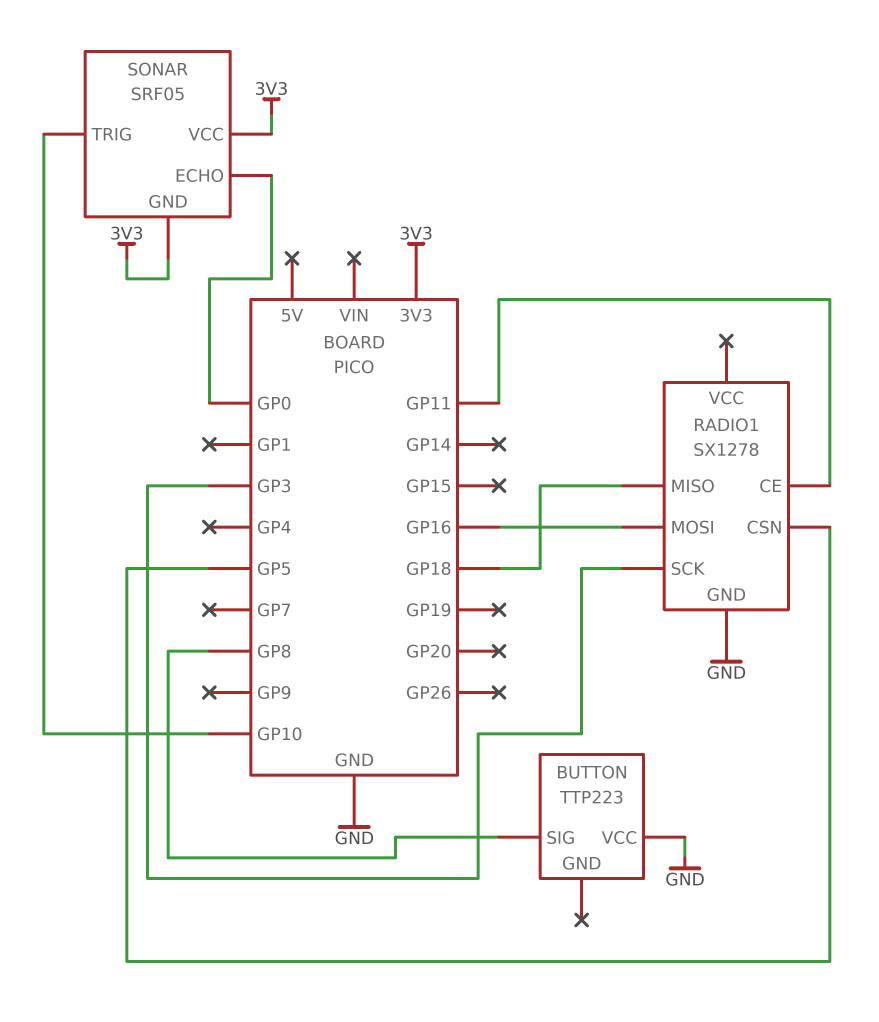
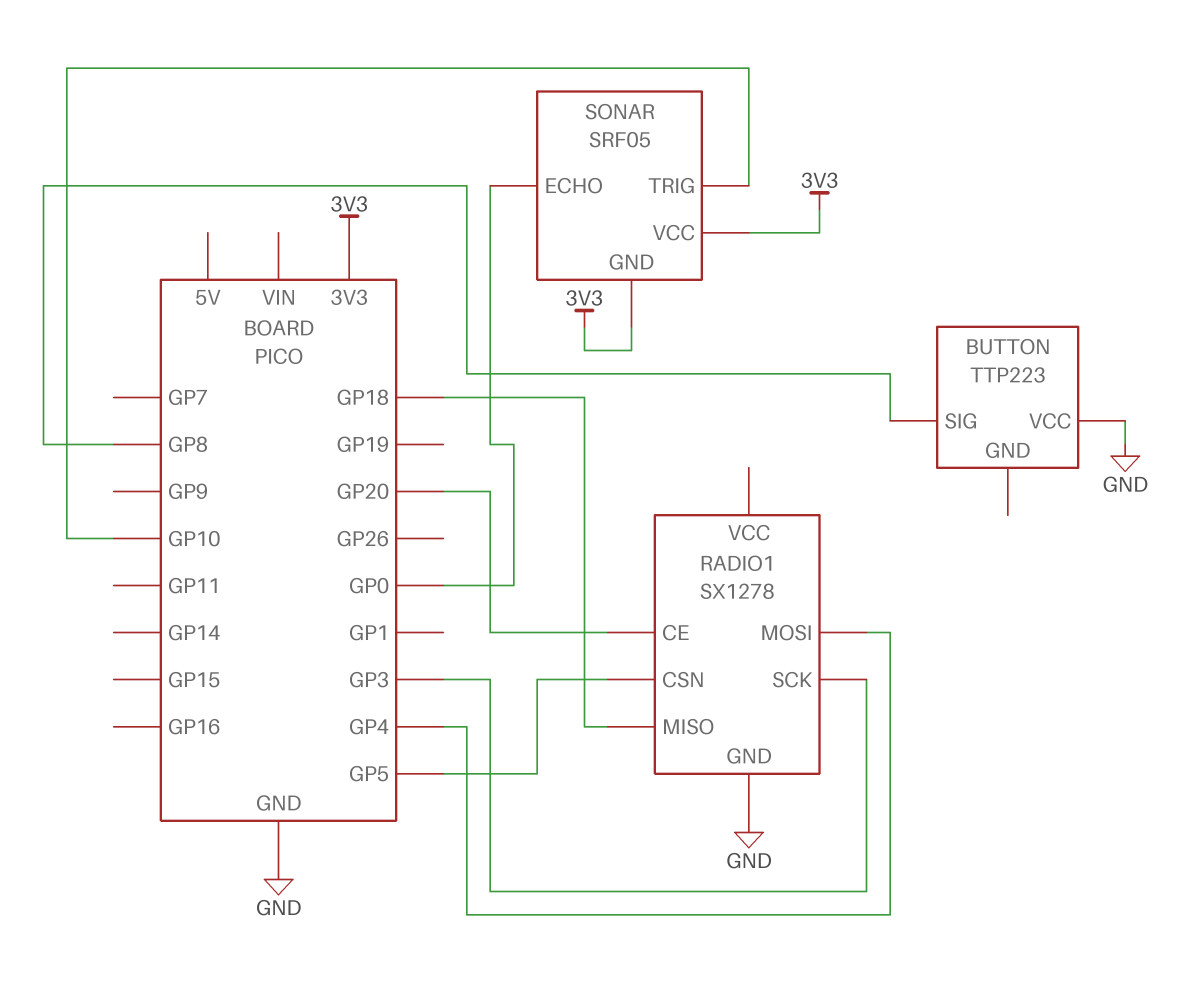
RADIO1 pin CE: GP11 -> GP20
RADIO1 pin MOSI: GP16 -> GP4

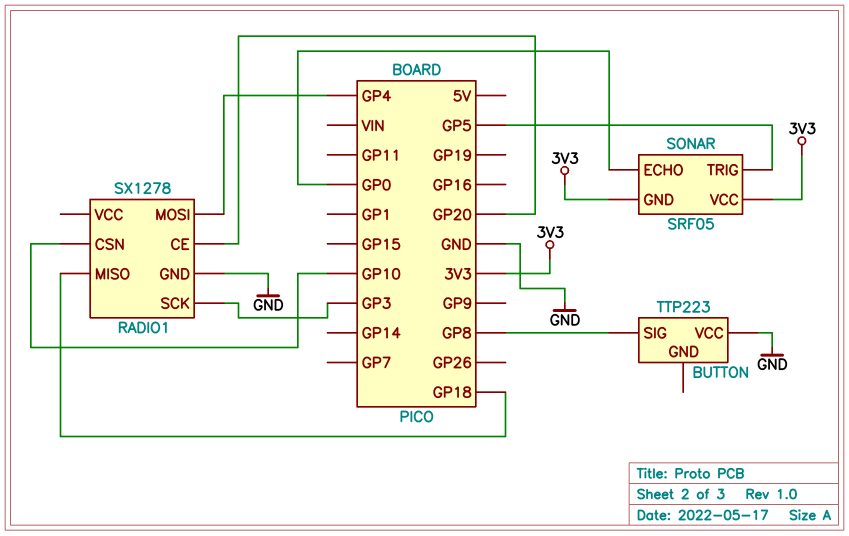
RADIO1 pin CSN: GP5 -> GP10
SONAR pin TRIG: GP10 -> GP5

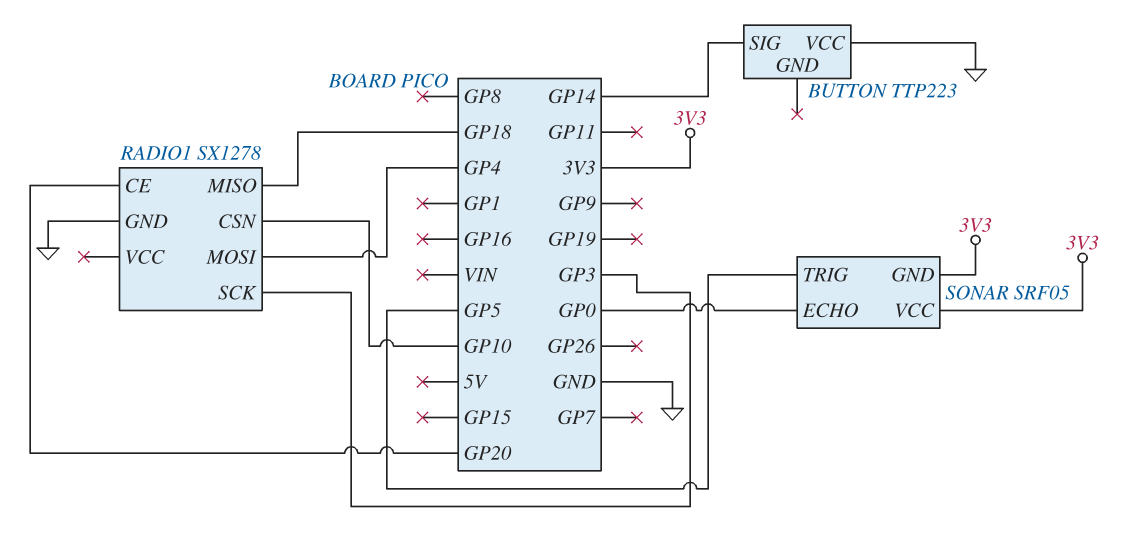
BUTTON pin SIG: GP8 -> GP14

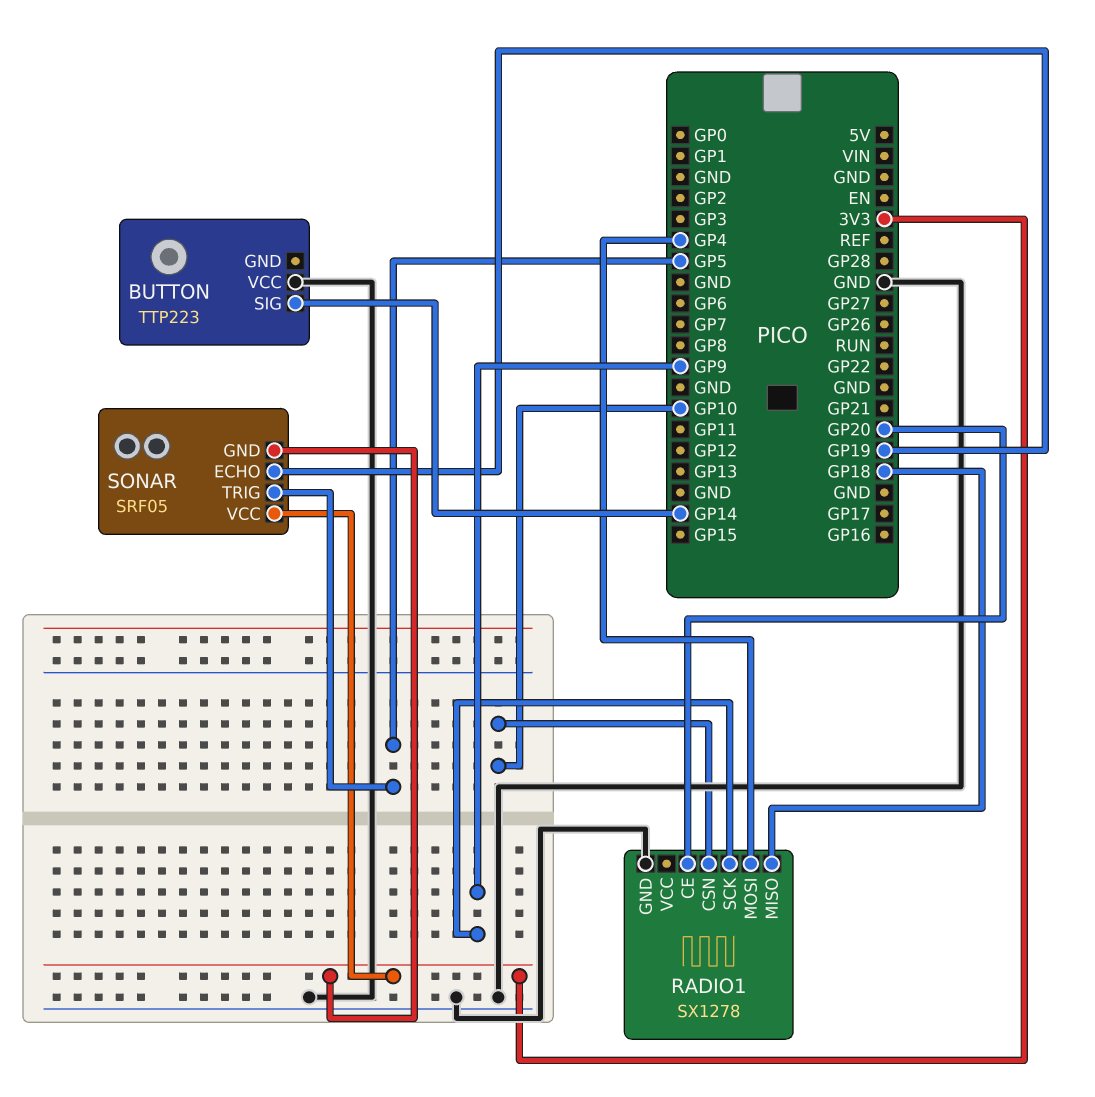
RADIO1 pin SCK: GP3 -> GP9
SONAR pin ECHO: GP0 -> GP19

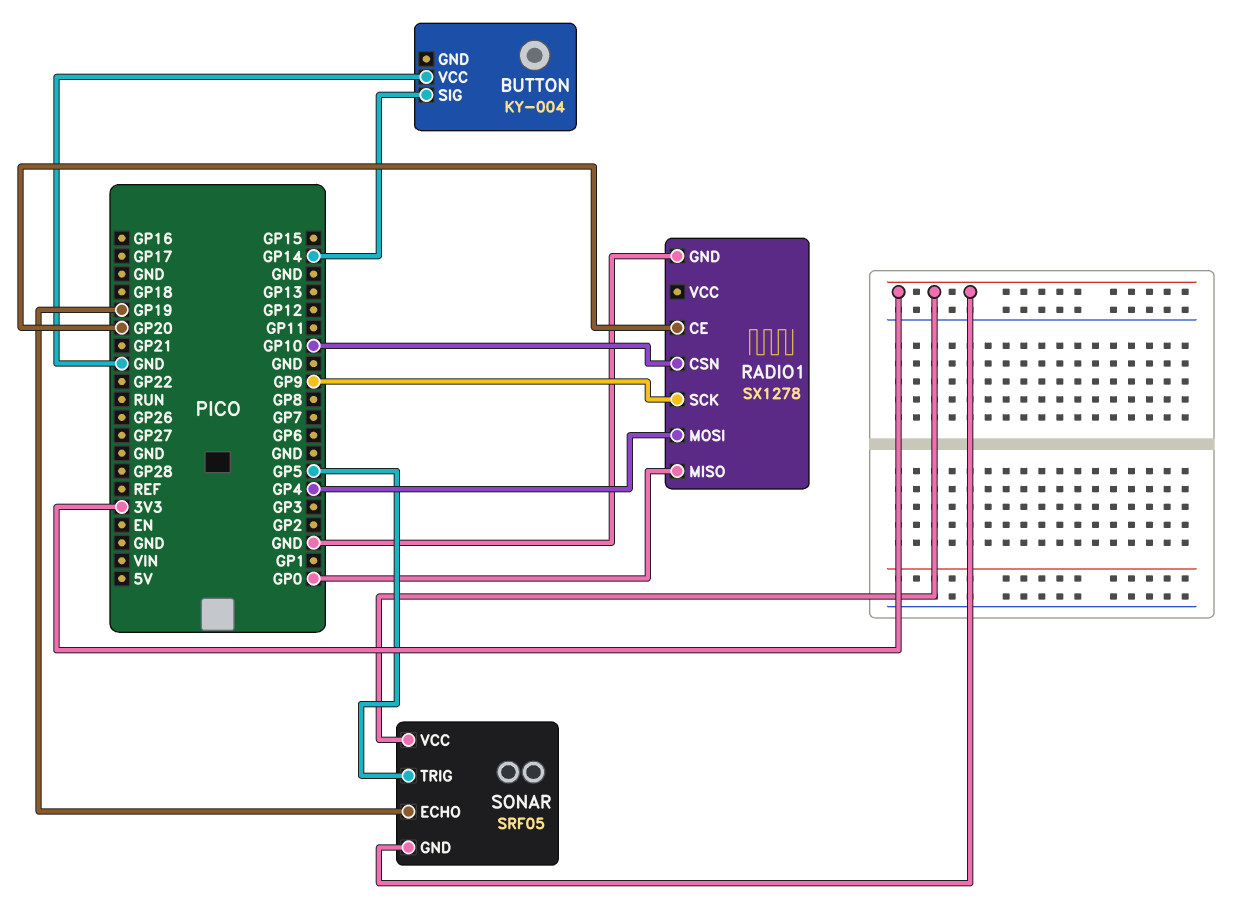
BUTTON: TTP223 -> KY-004
RADIO1 pin MISO: GP18 -> GP0

